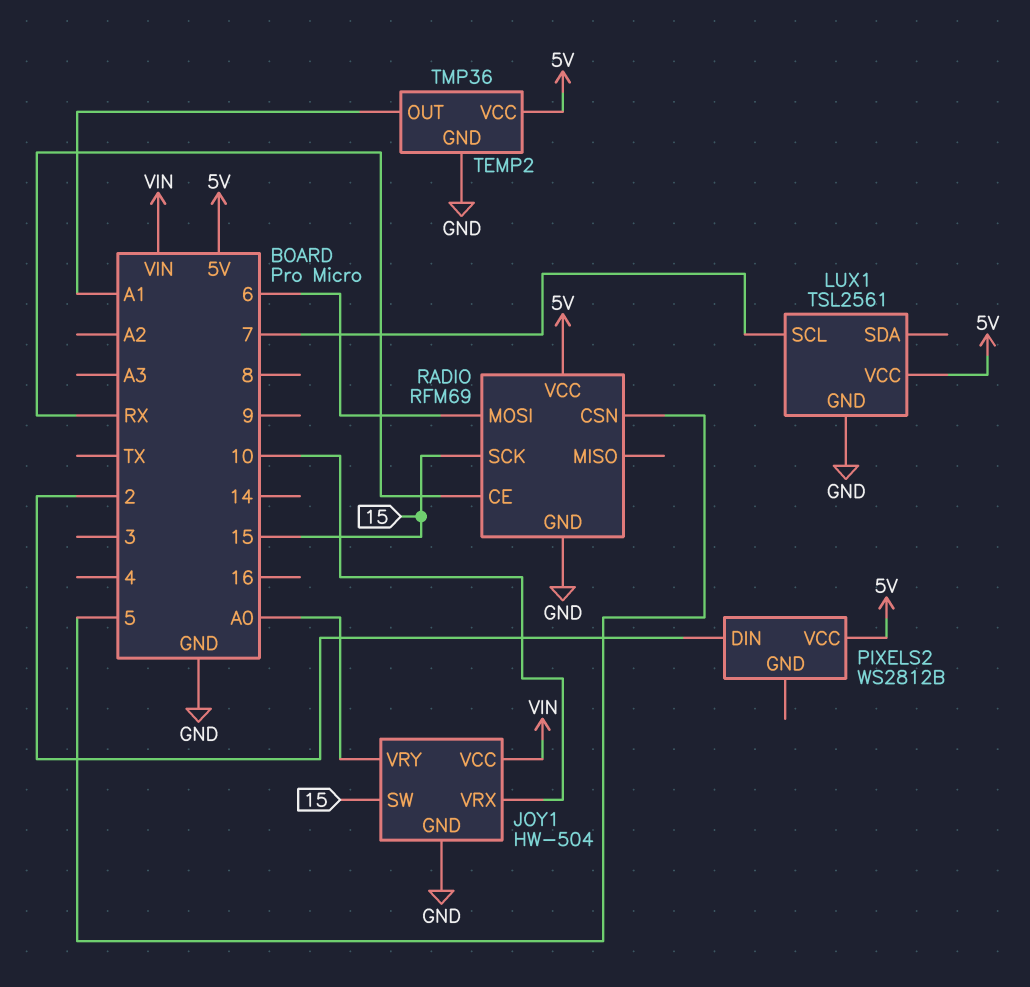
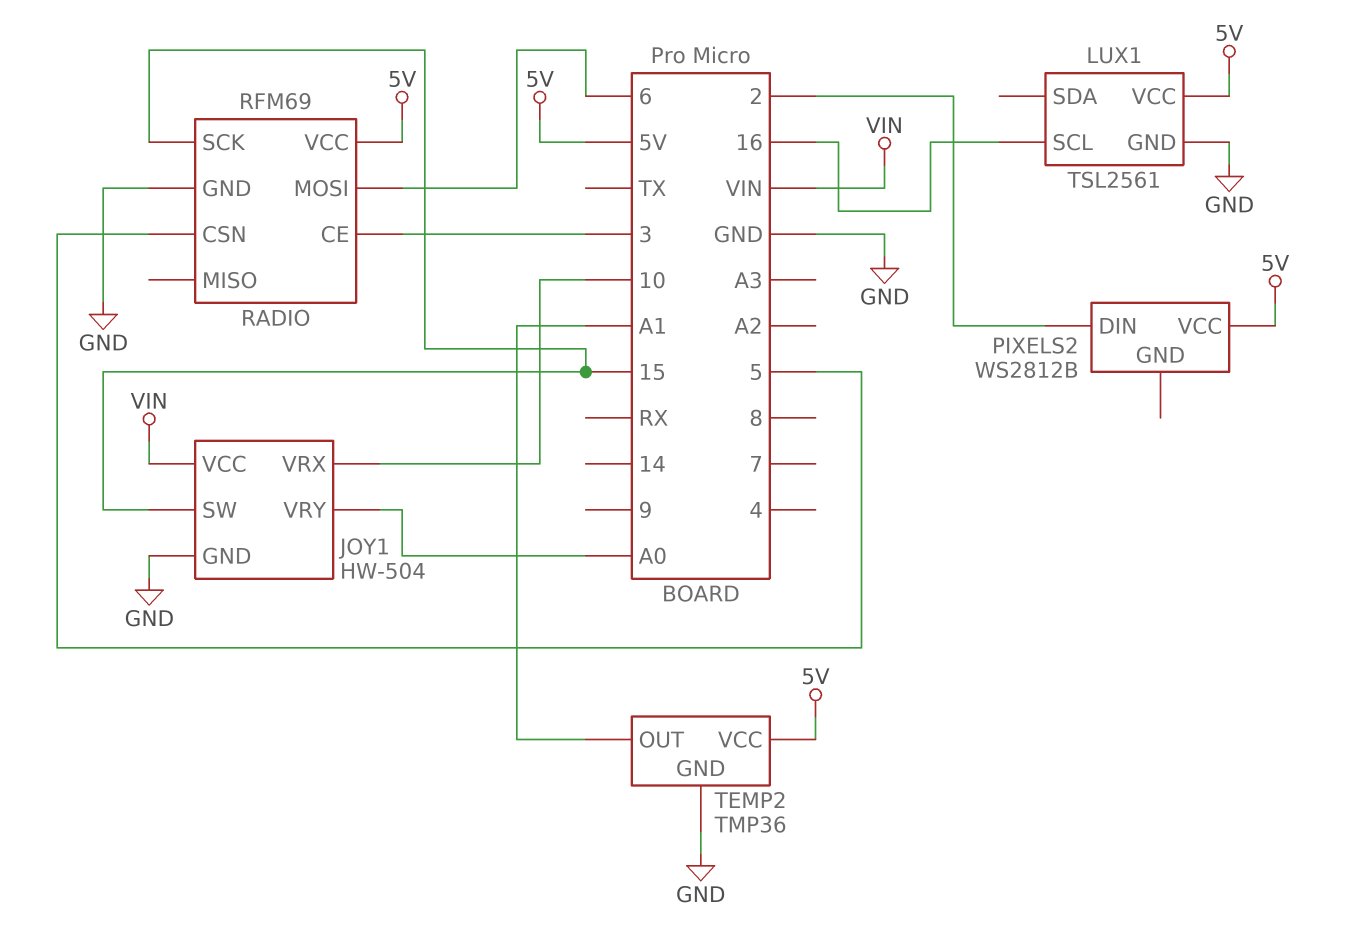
LUX1 pin SCL: 7 -> 16
RADIO pin CE: RX -> 3

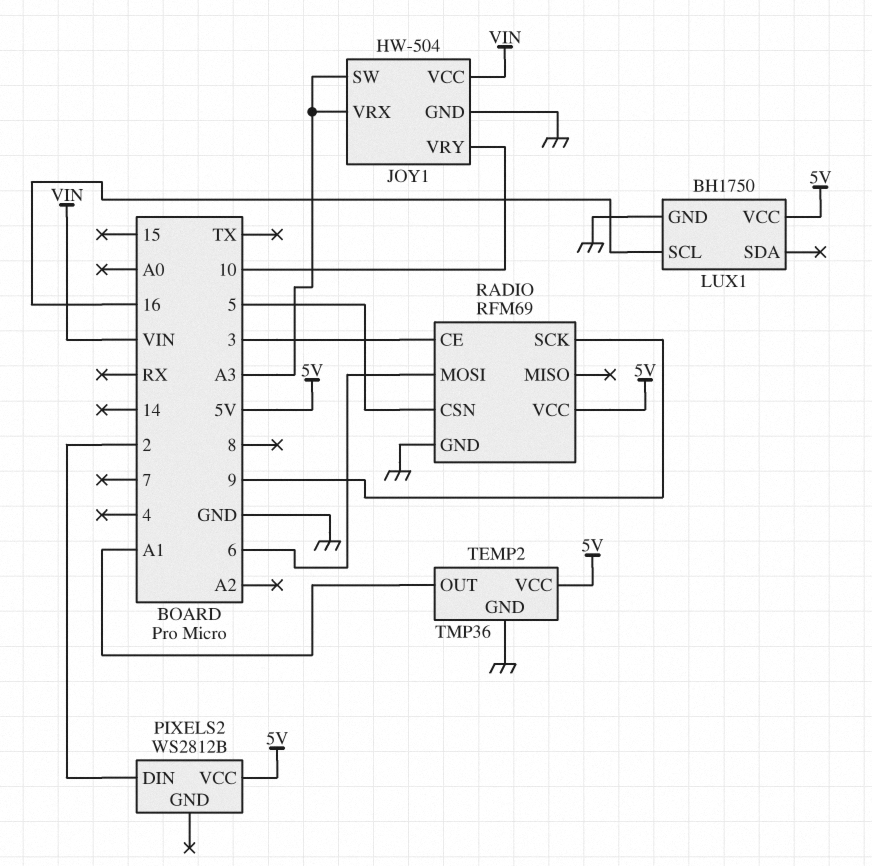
JOY1 pin SW: 15 -> A3
JOY1 pin VRX: 10 -> A3
JOY1 pin VRY: A0 -> 10
LUX1: TSL2561 -> BH1750
RADIO pin SCK: 15 -> 9

